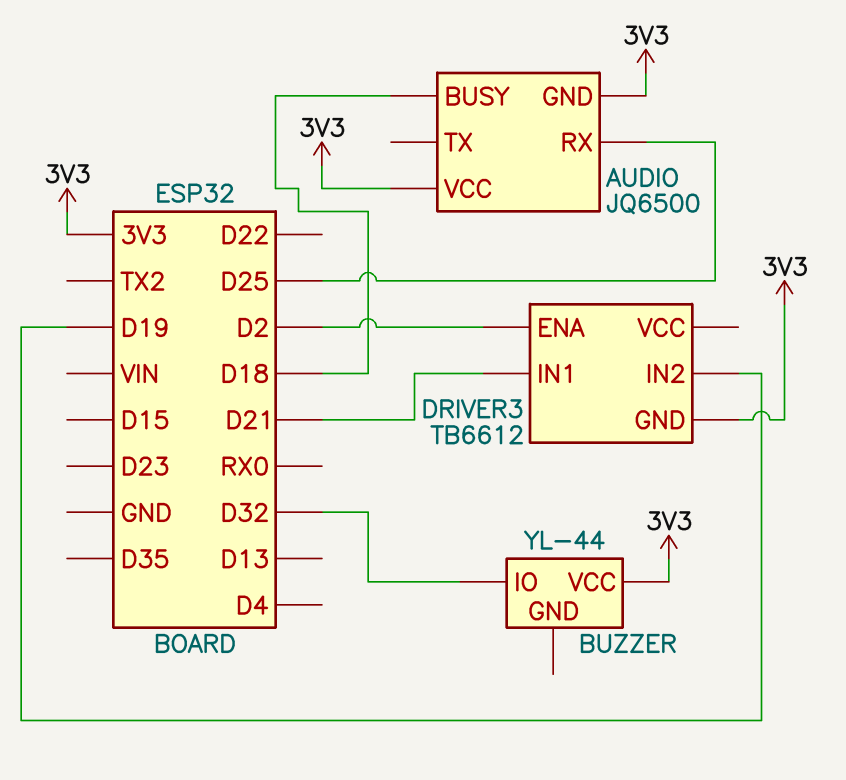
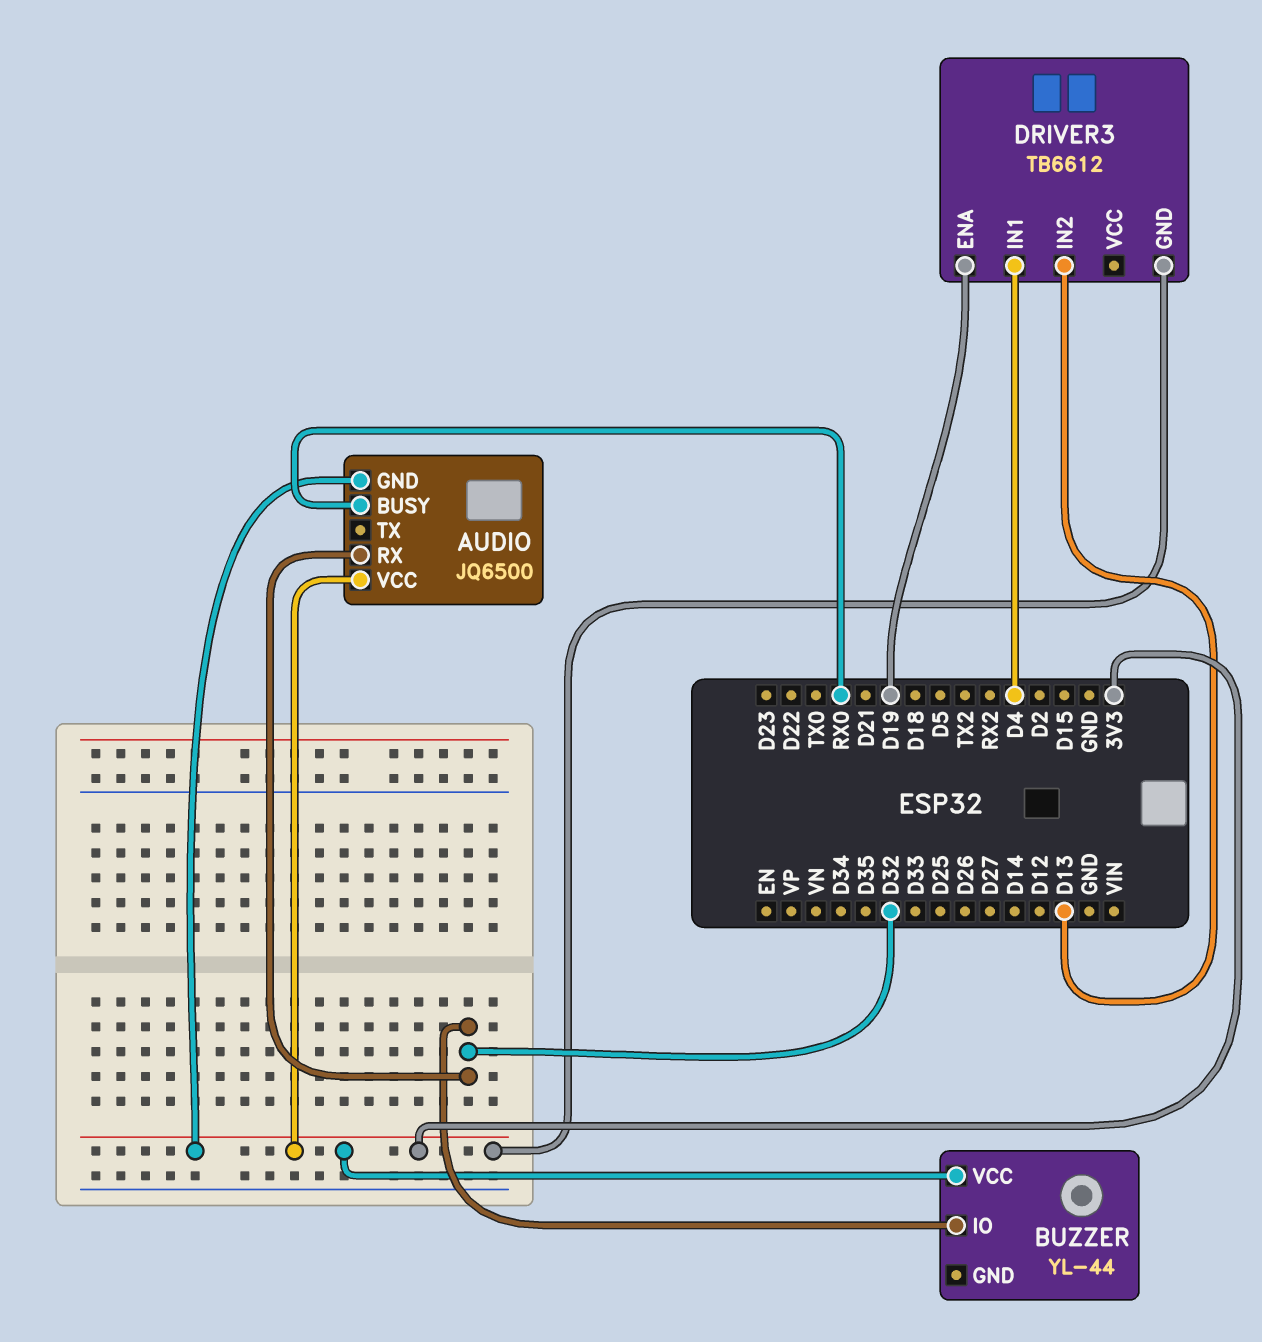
AUDIO pin BUSY: D18 -> RX0
AUDIO pin RX: D25 -> D32
DRIVER3 pin ENA: D2 -> D19
DRIVER3 pin IN1: D21 -> D4
DRIVER3 pin IN2: D19 -> D13

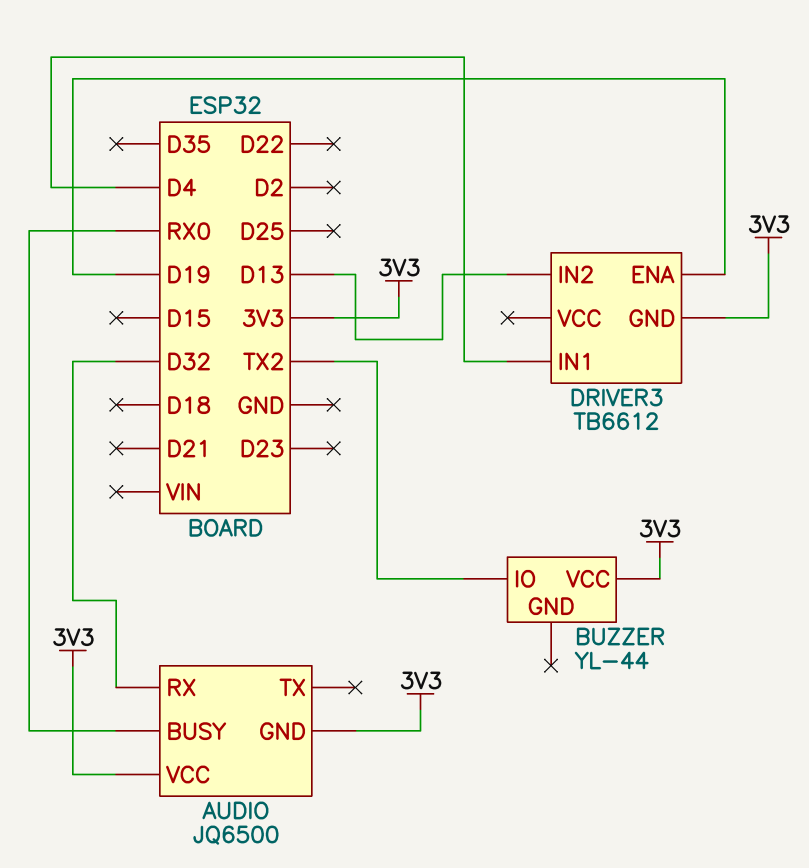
BUZZER pin IO: D32 -> TX2

